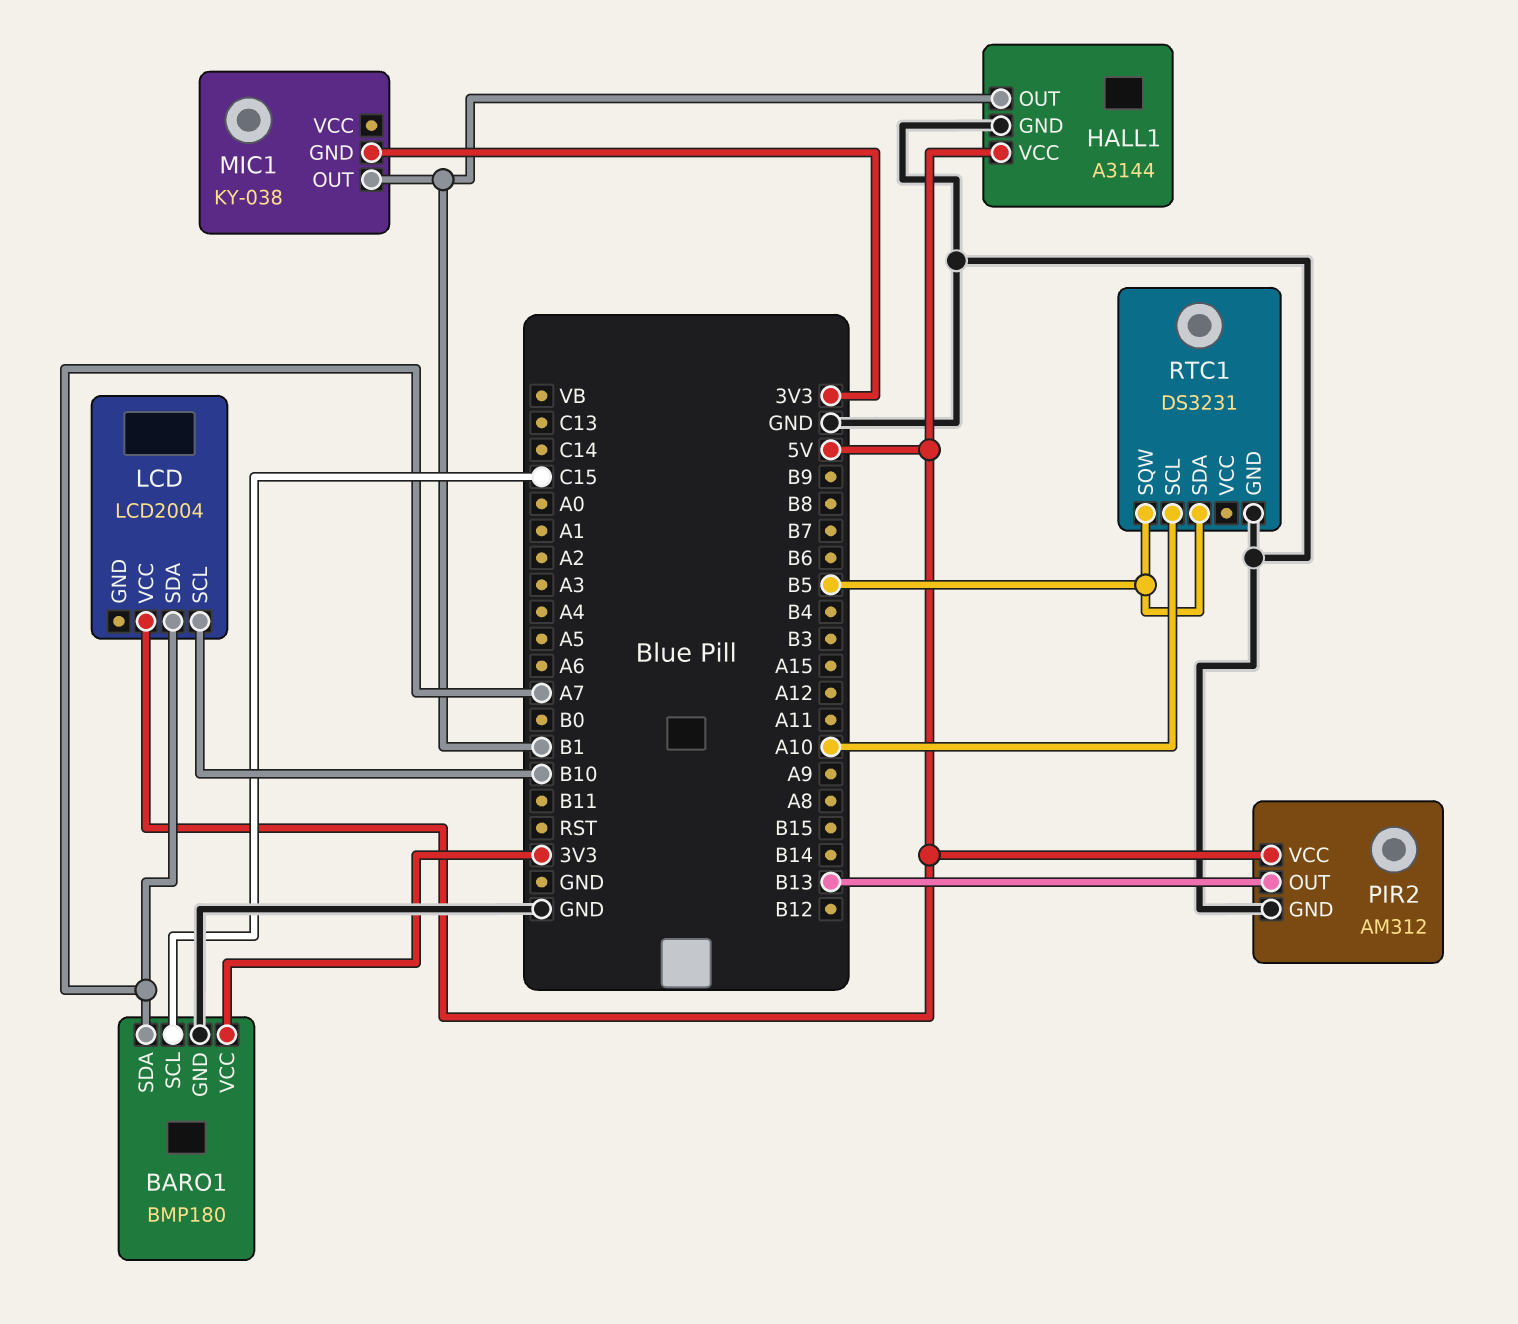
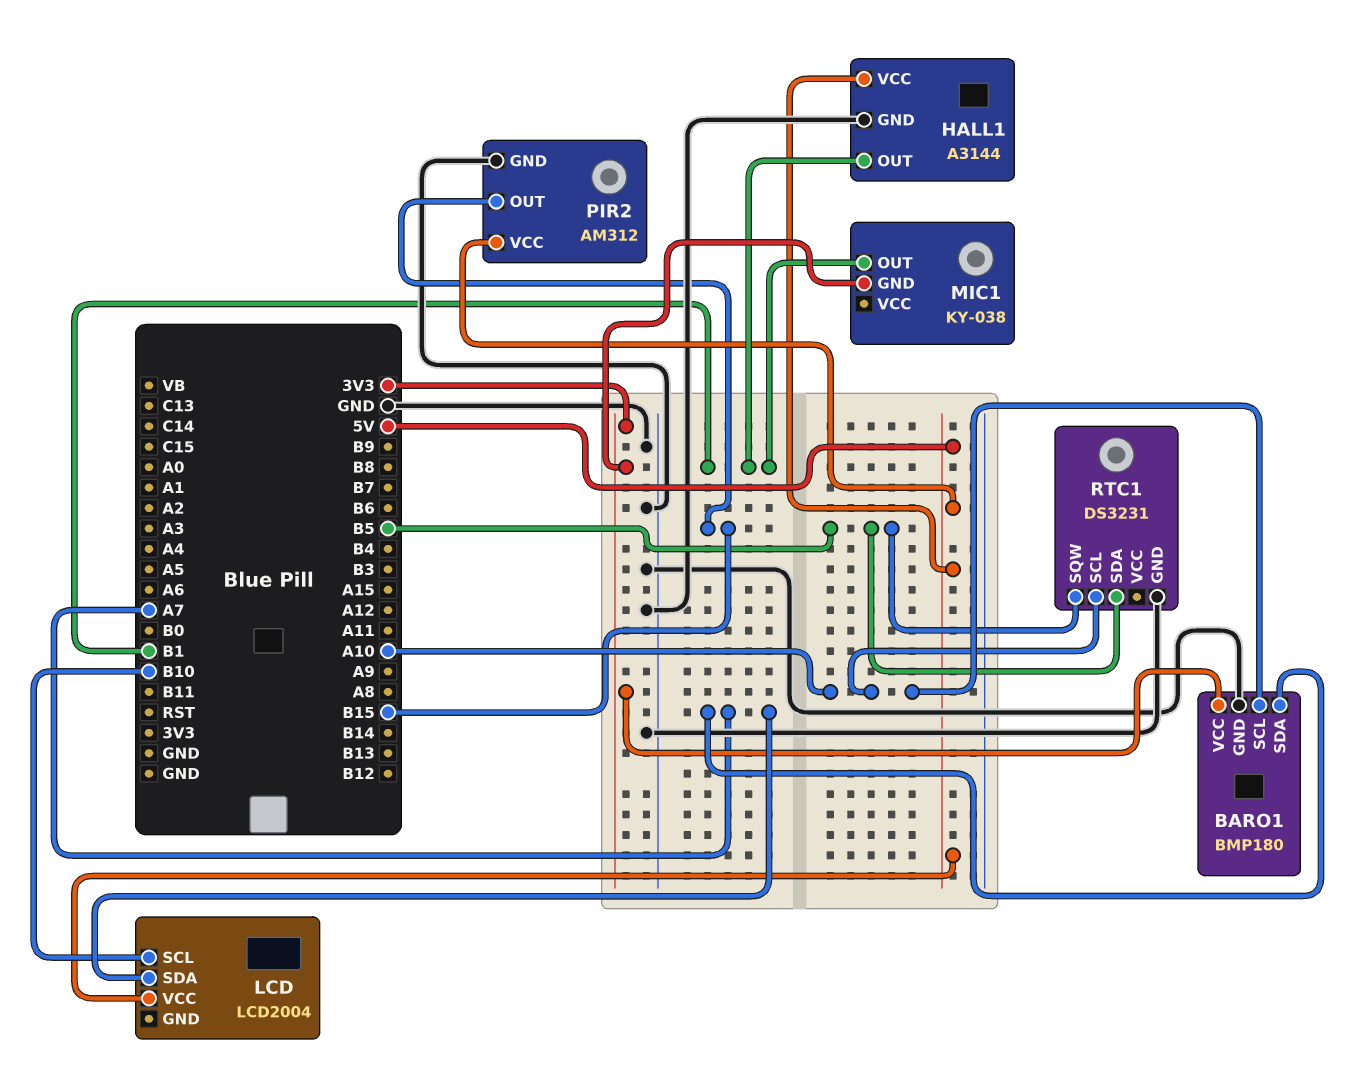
BARO1 pin SCL: C15 -> A10
PIR2 pin OUT: B13 -> B15

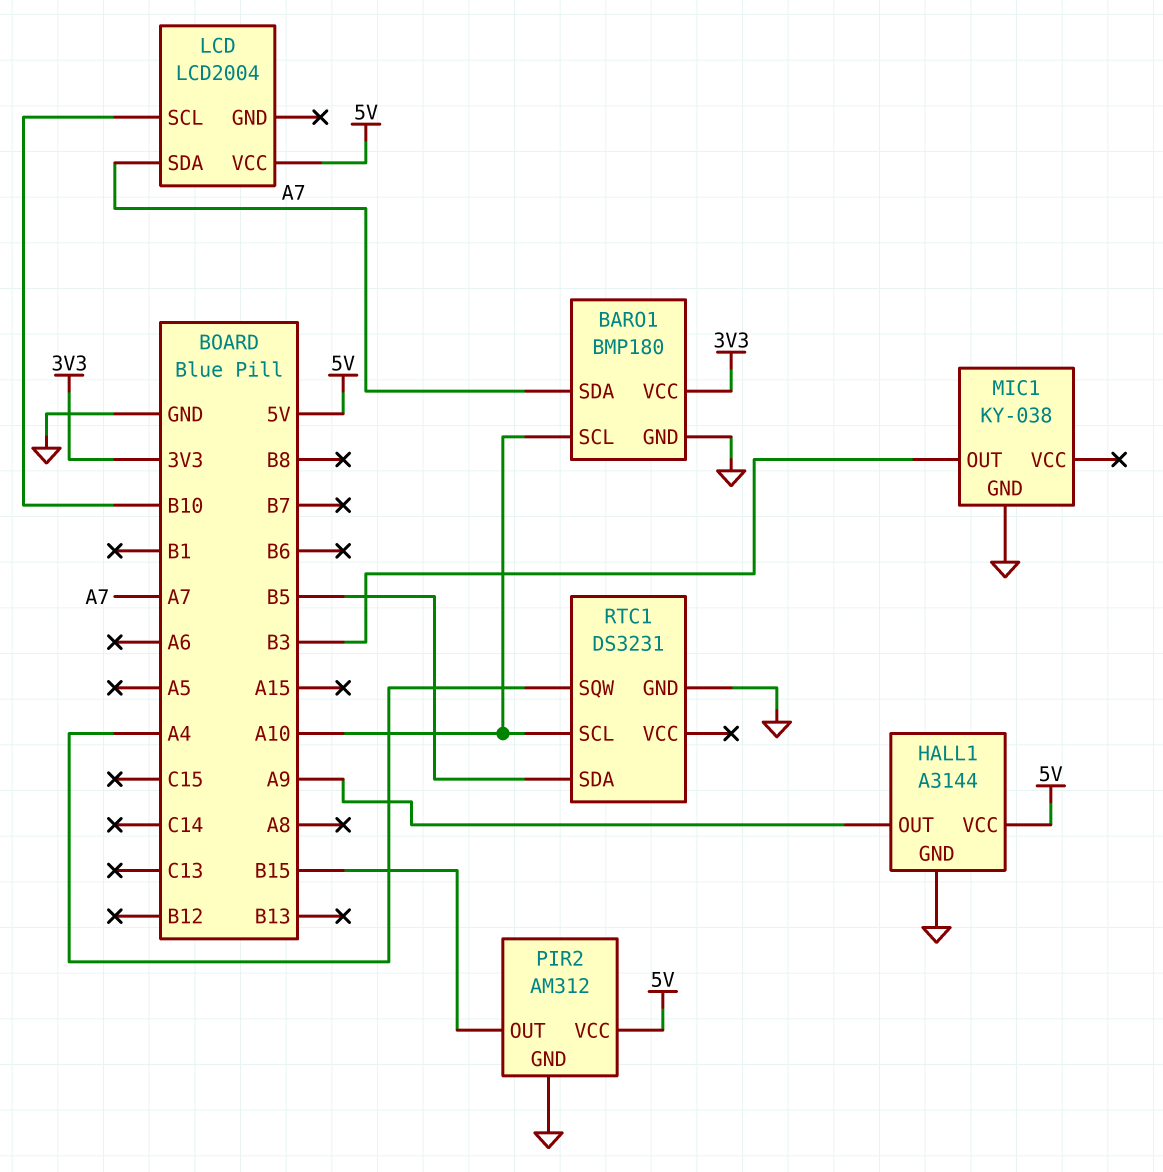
HALL1 pin OUT: B1 -> A9
MIC1 pin GND: 3V3 -> GND
MIC1 pin OUT: B1 -> B3
RTC1 pin SQW: B5 -> A4

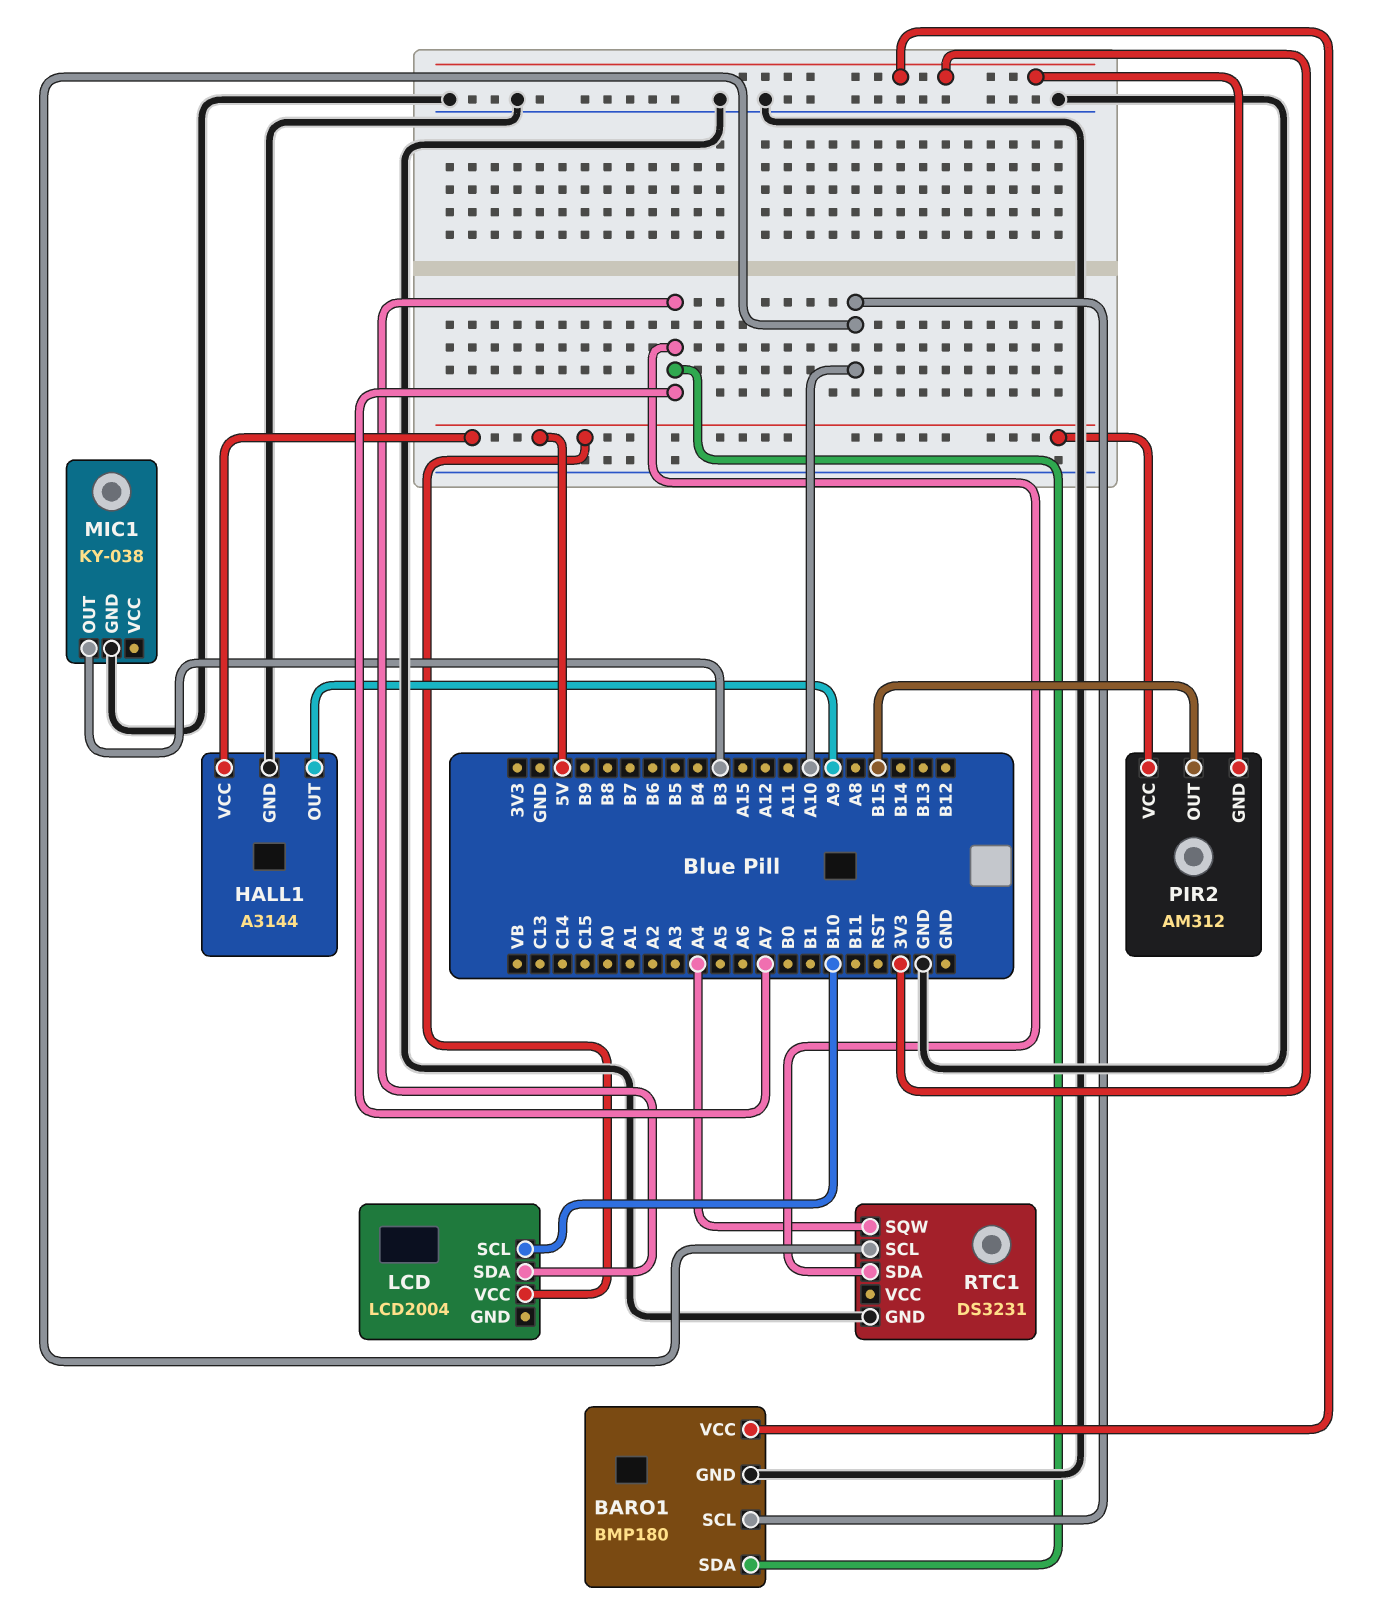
PIR2 pin GND: GND -> 3V3
RTC1 pin SDA: B5 -> A7

